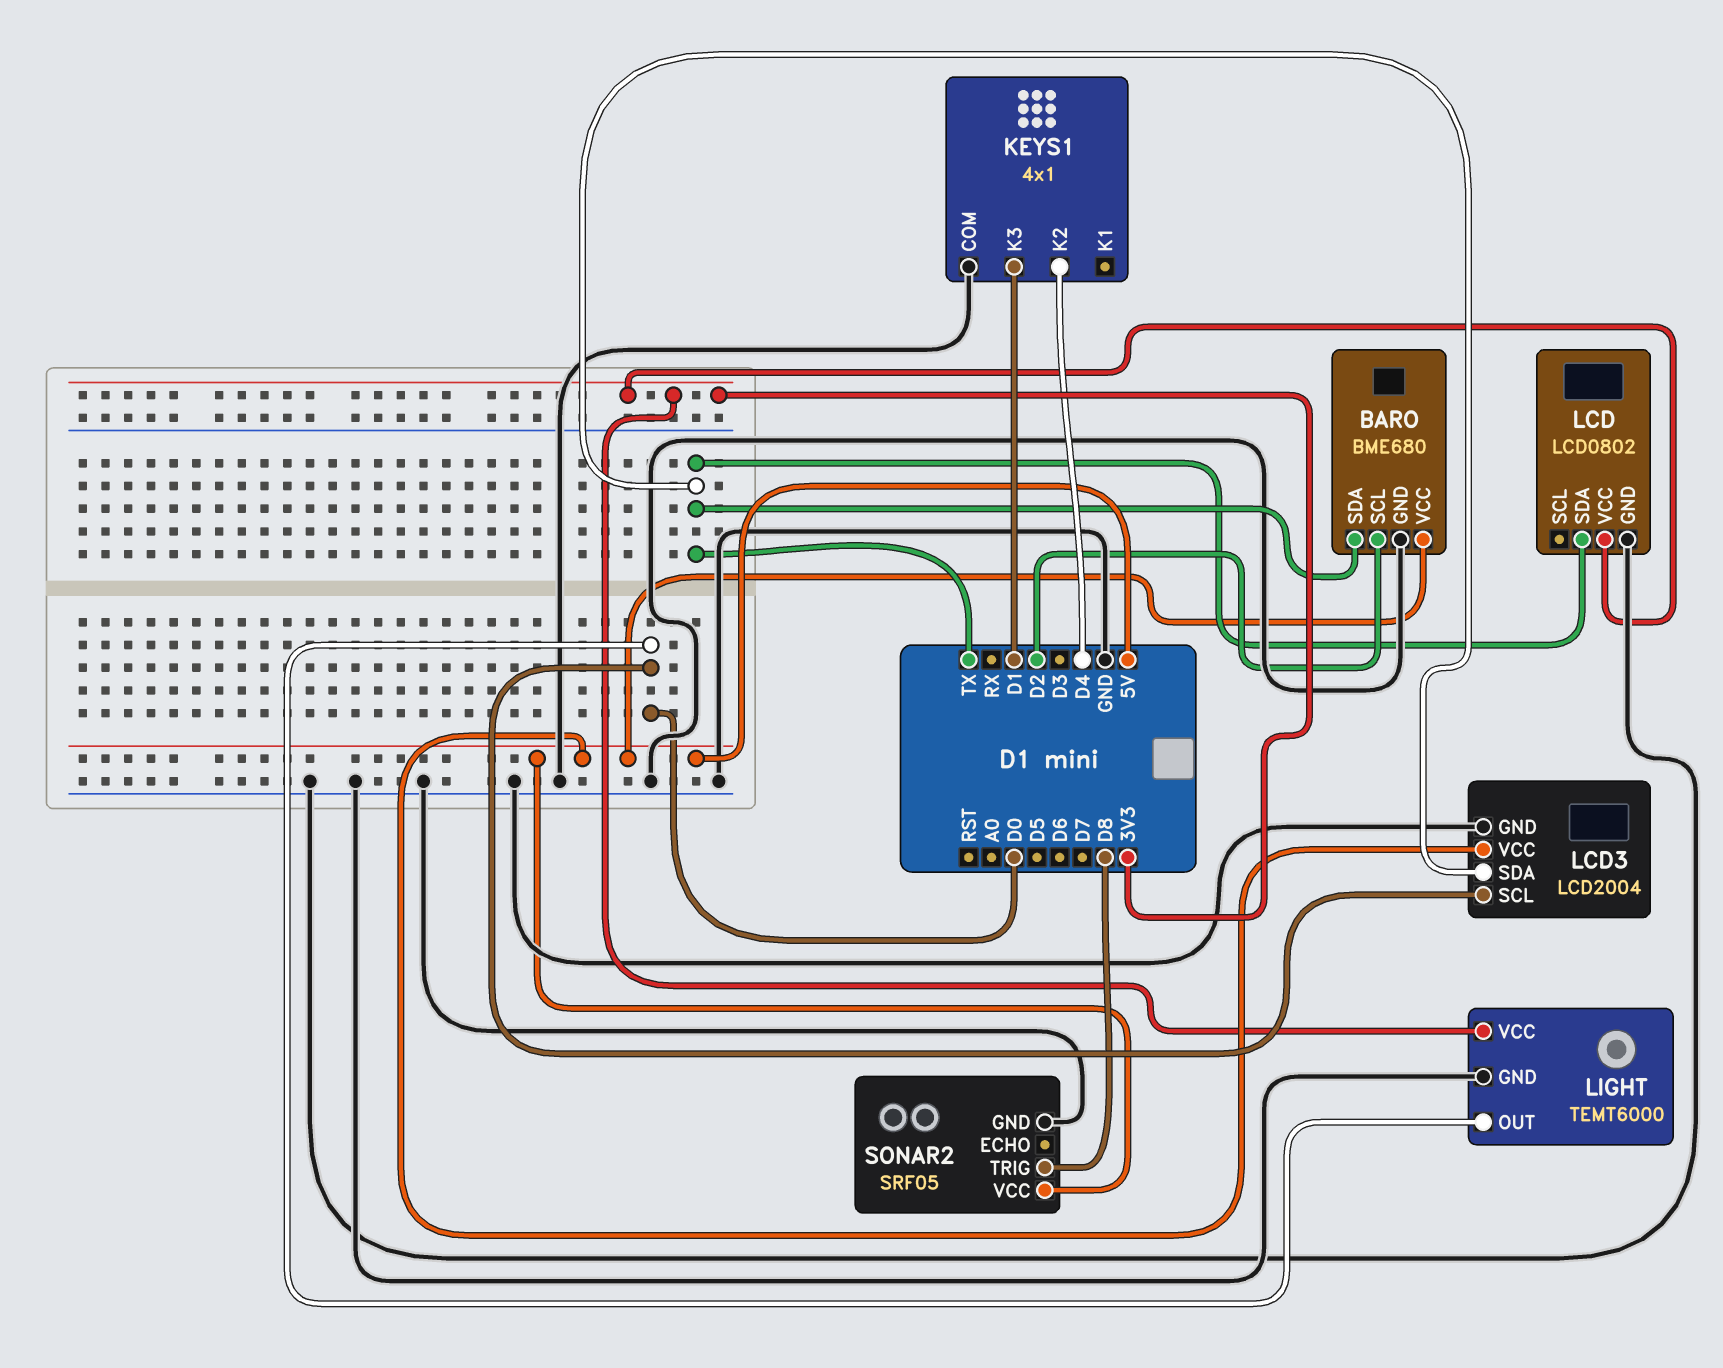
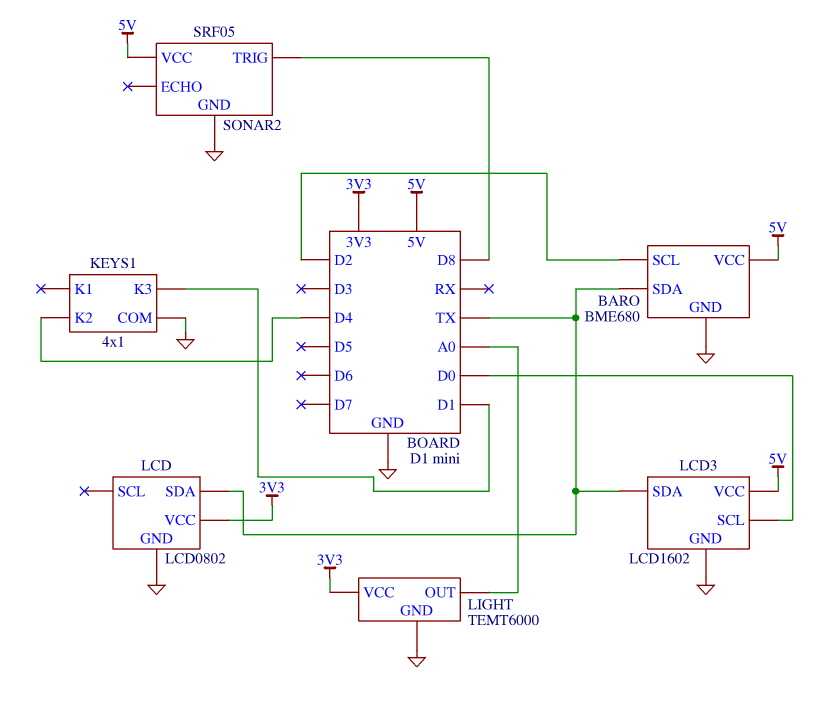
LCD3: LCD2004 -> LCD1602
LIGHT pin OUT: D0 -> A0

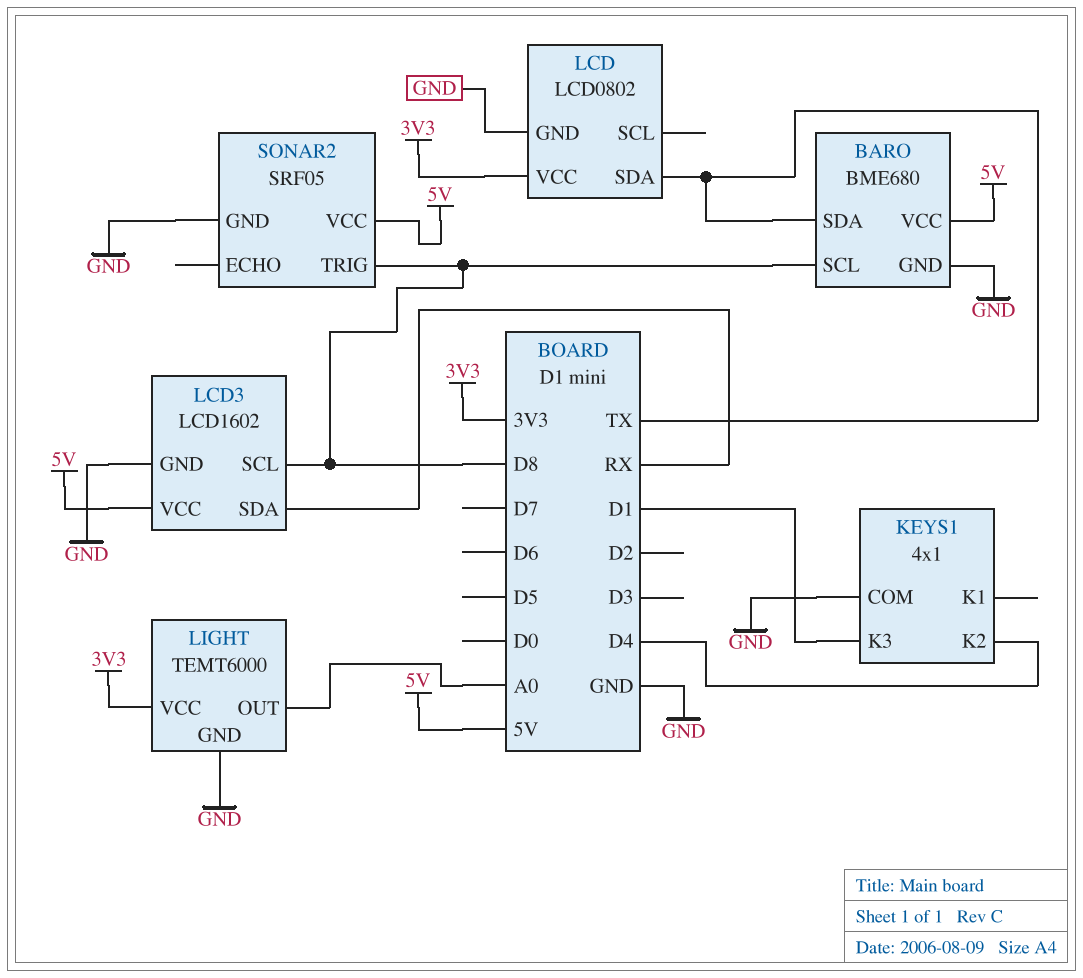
BARO pin SCL: D2 -> D8
LCD3 pin SCL: D0 -> D8
LCD3 pin SDA: TX -> RX

